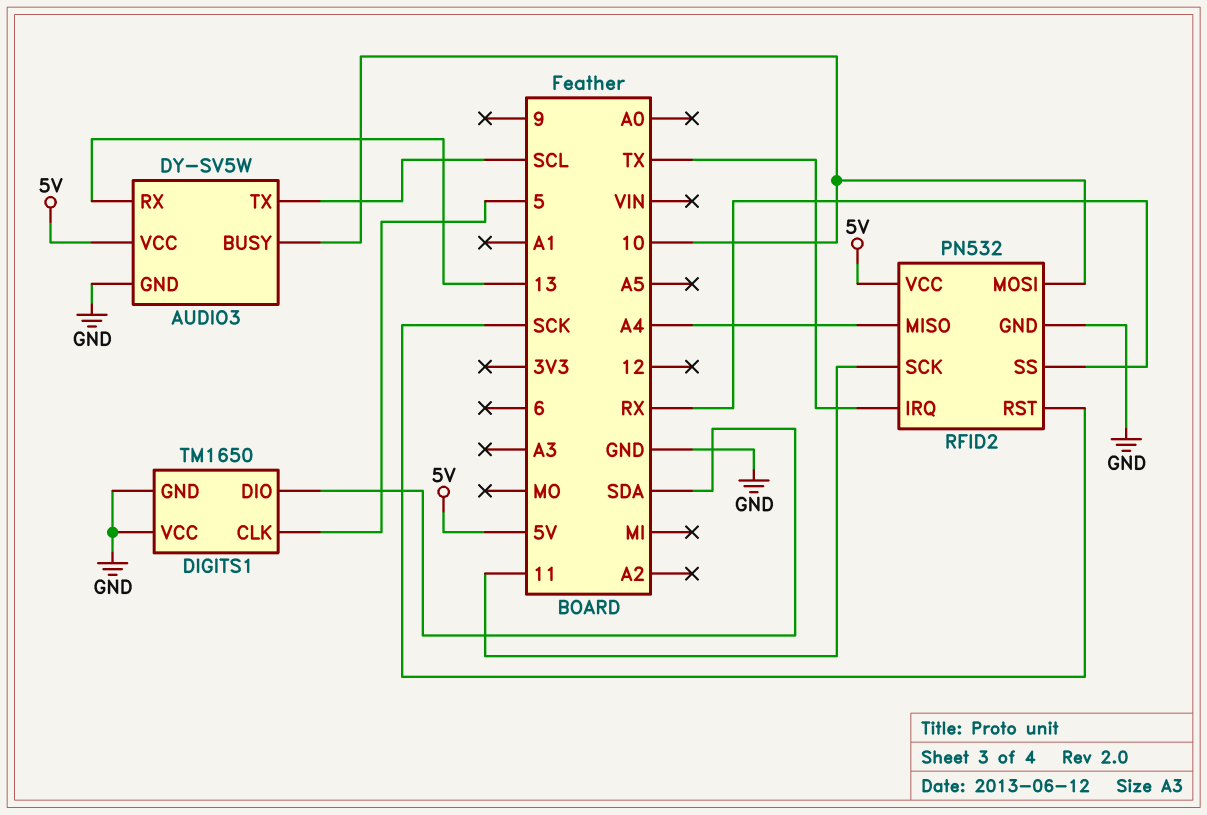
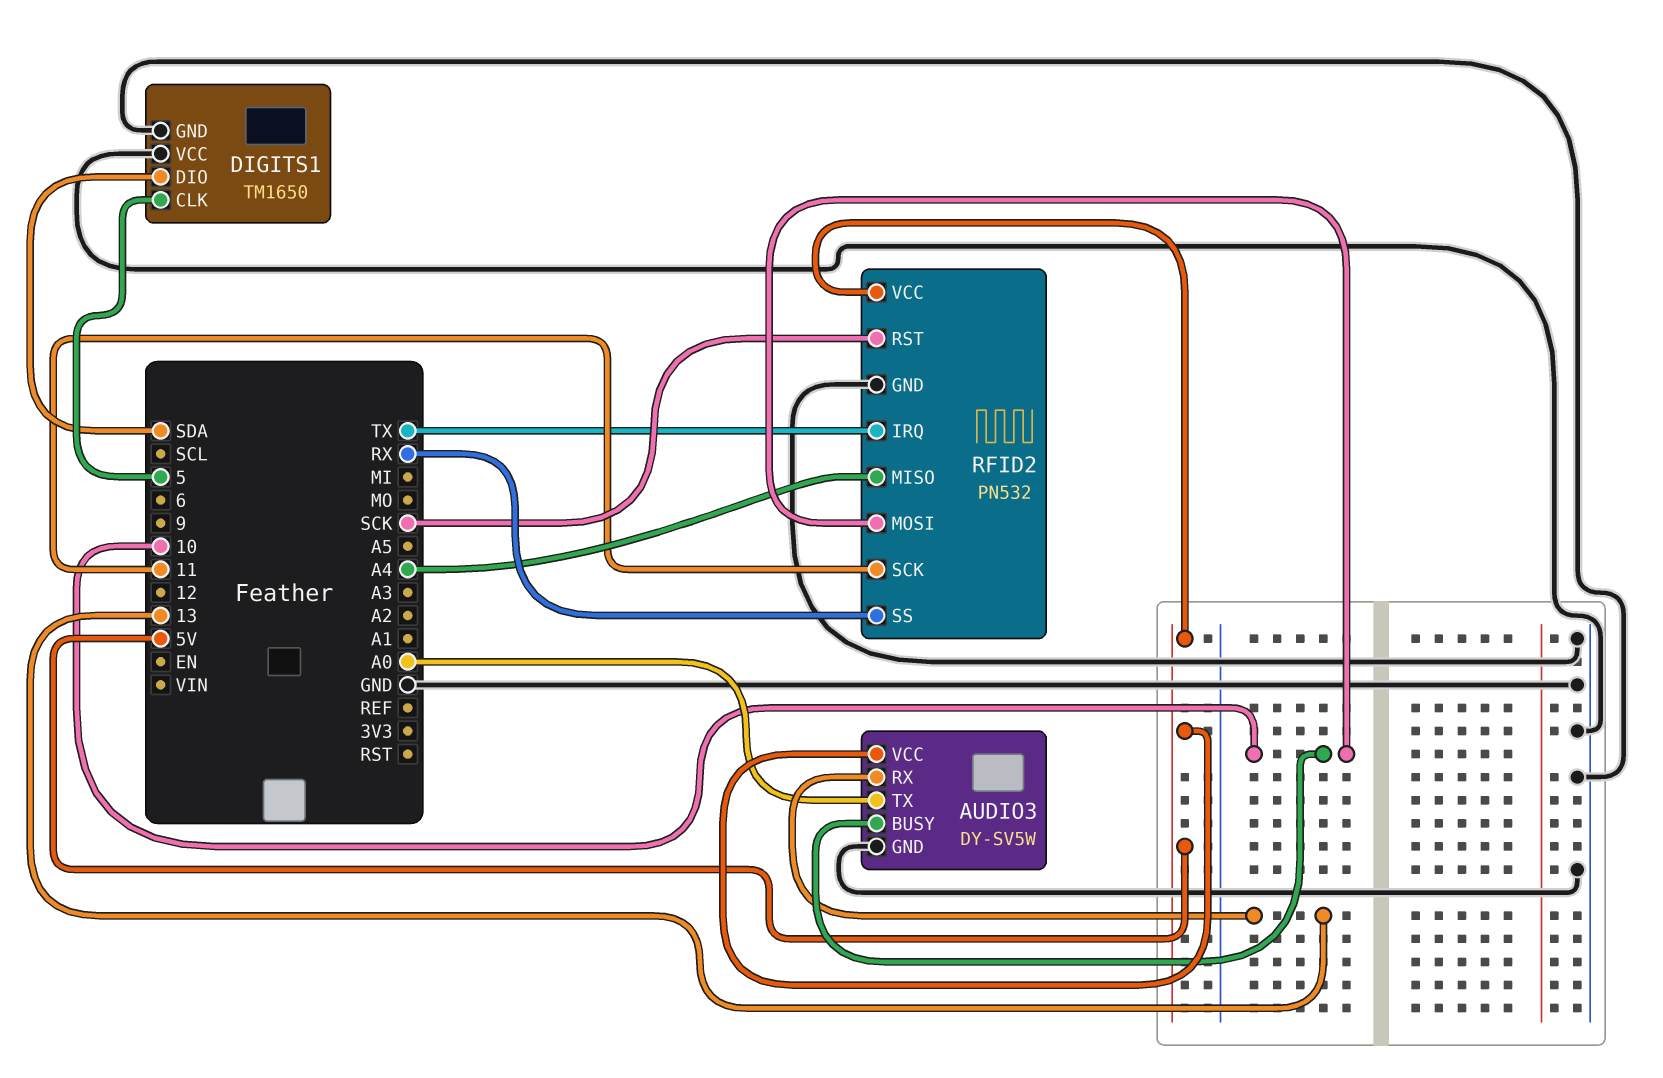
AUDIO3 pin TX: SCL -> A0

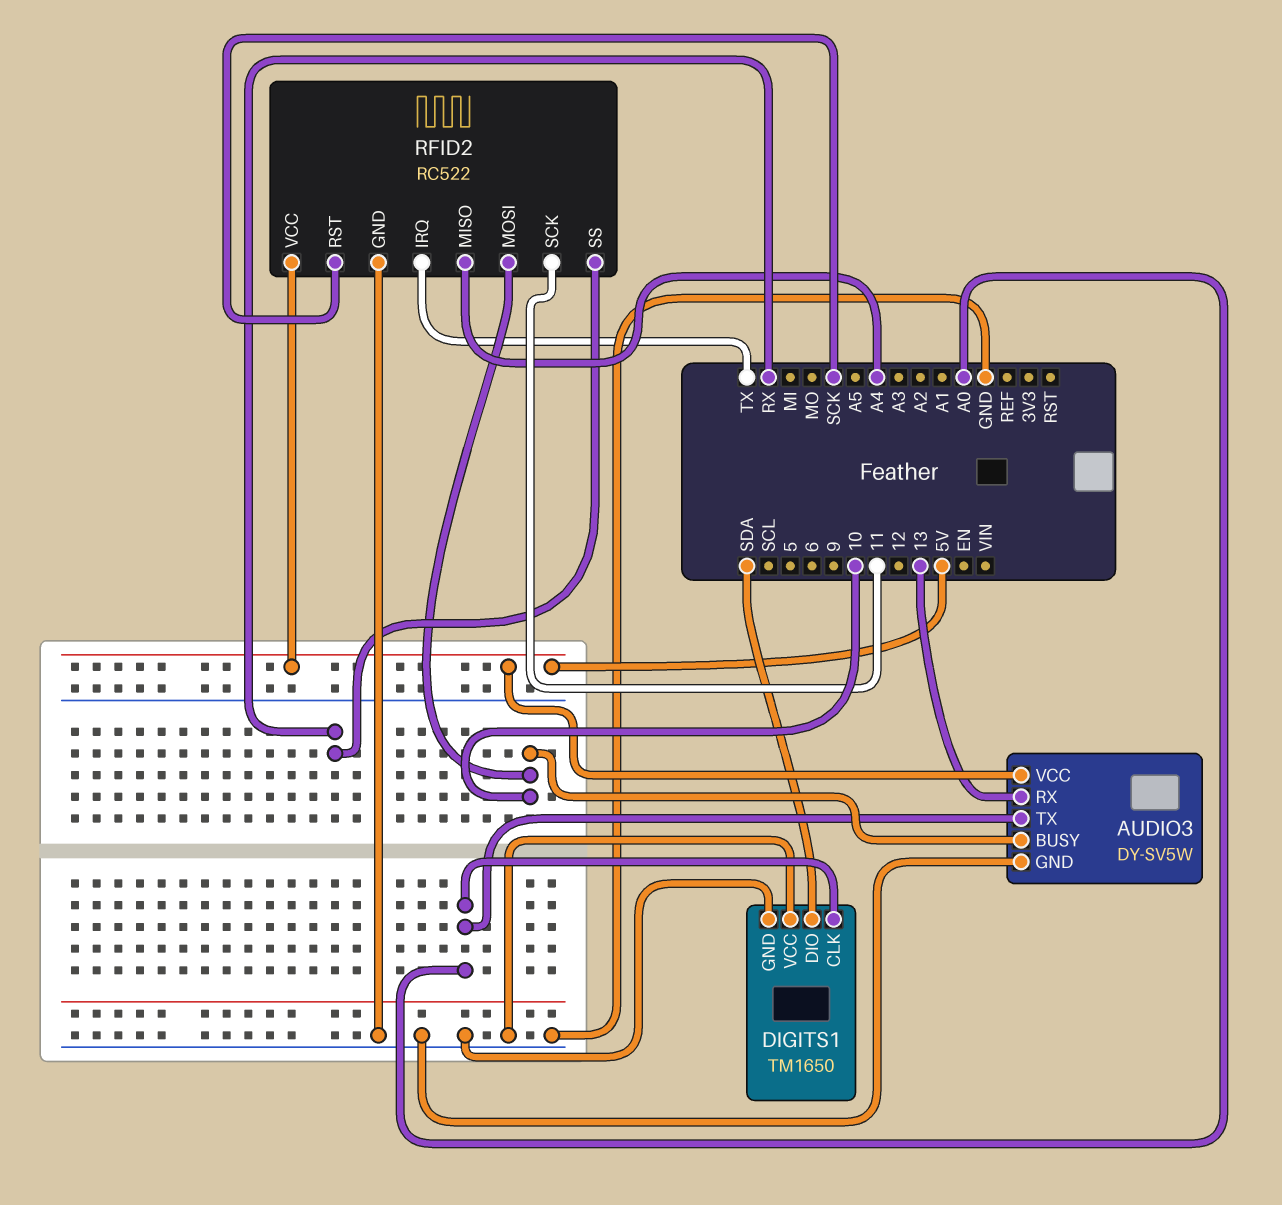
DIGITS1 pin CLK: 5 -> A0
RFID2: PN532 -> RC522

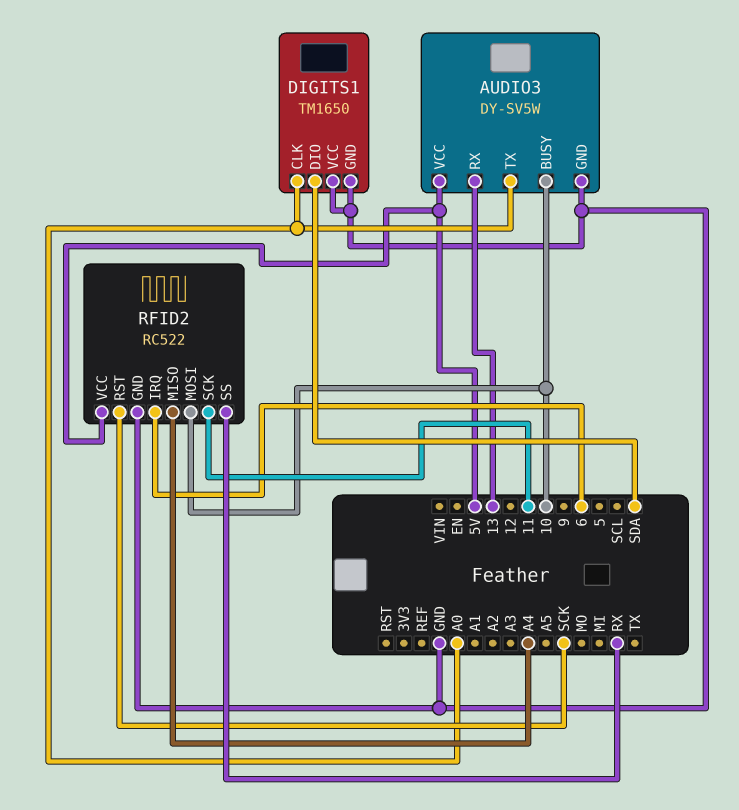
RFID2 pin IRQ: TX -> 6

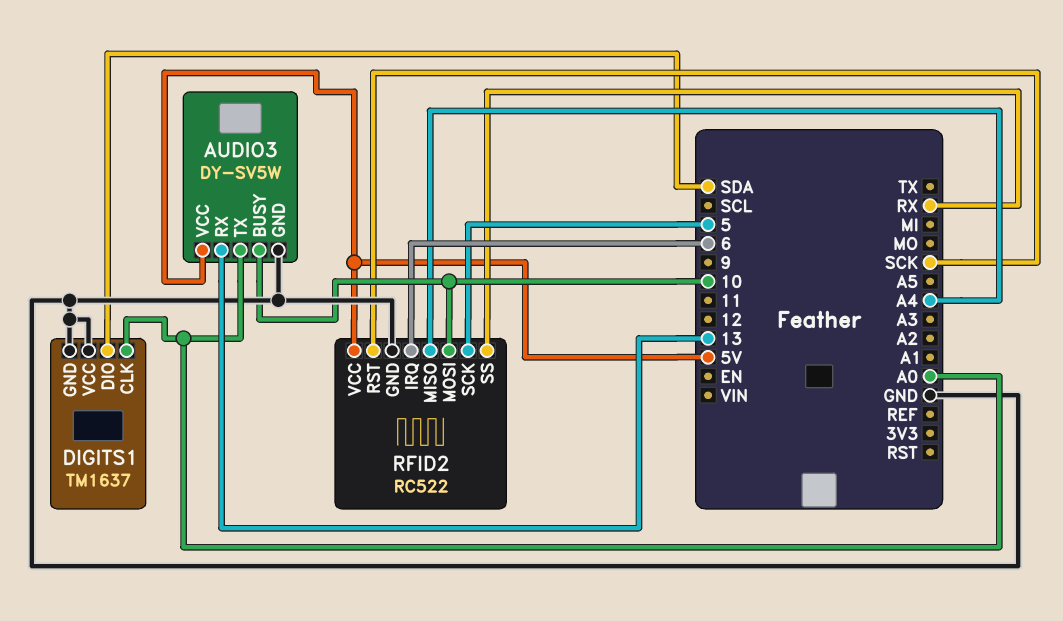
DIGITS1: TM1650 -> TM1637
RFID2 pin SCK: 11 -> 5

